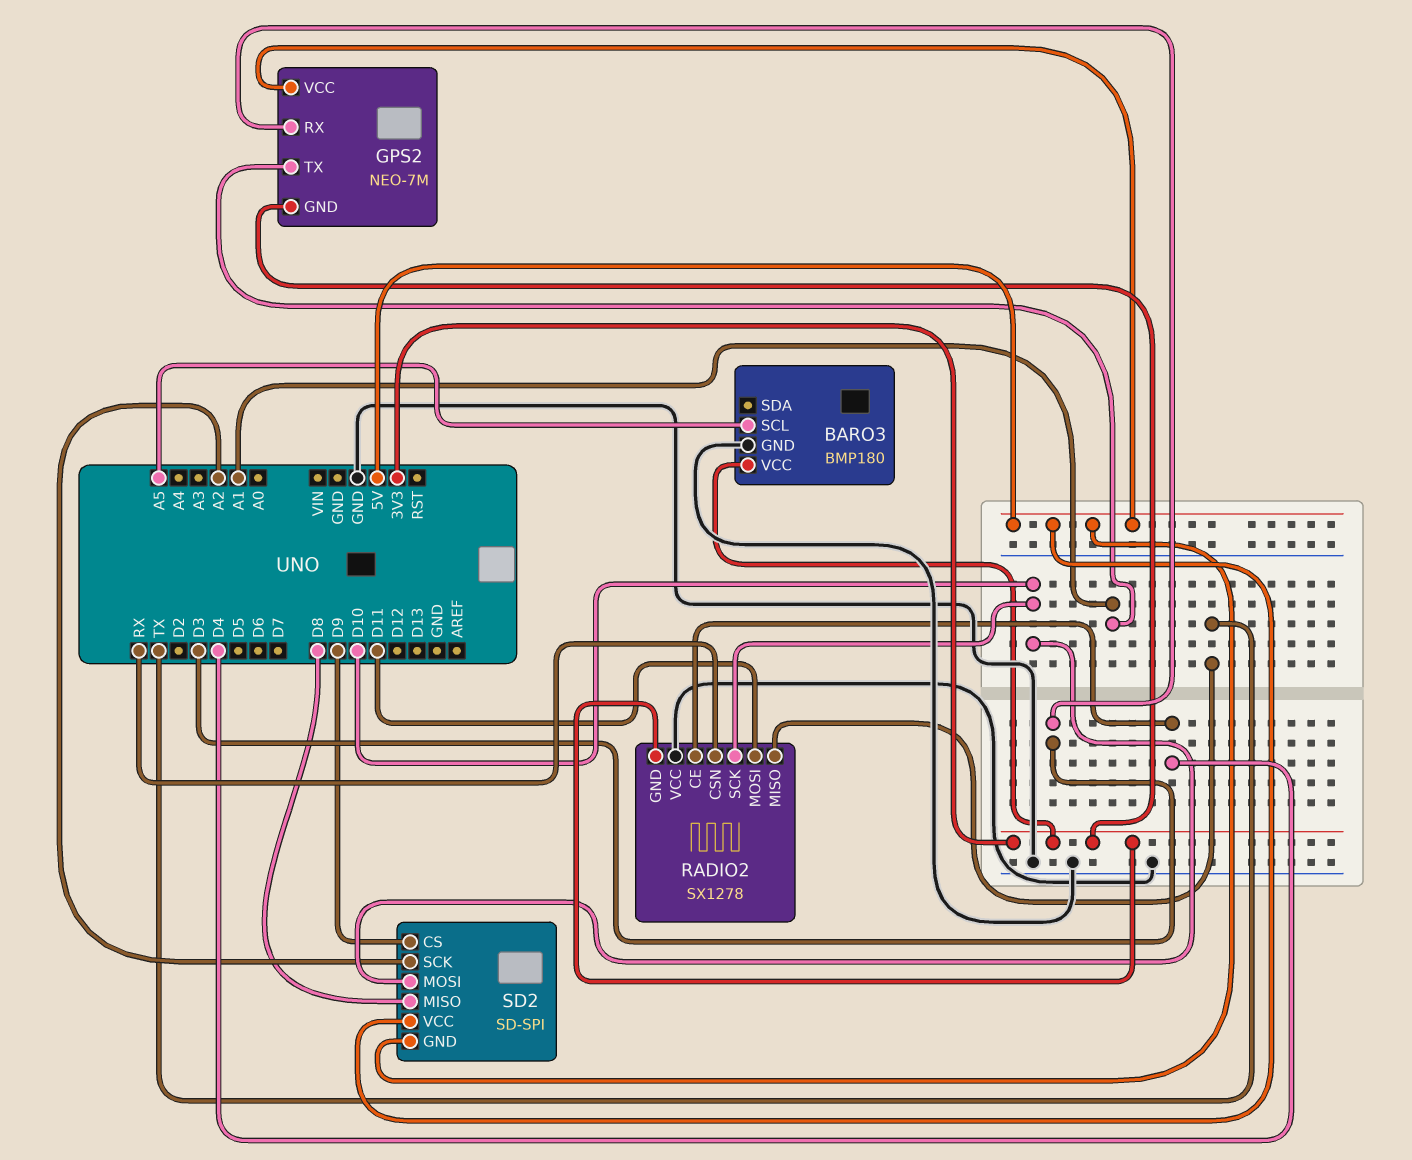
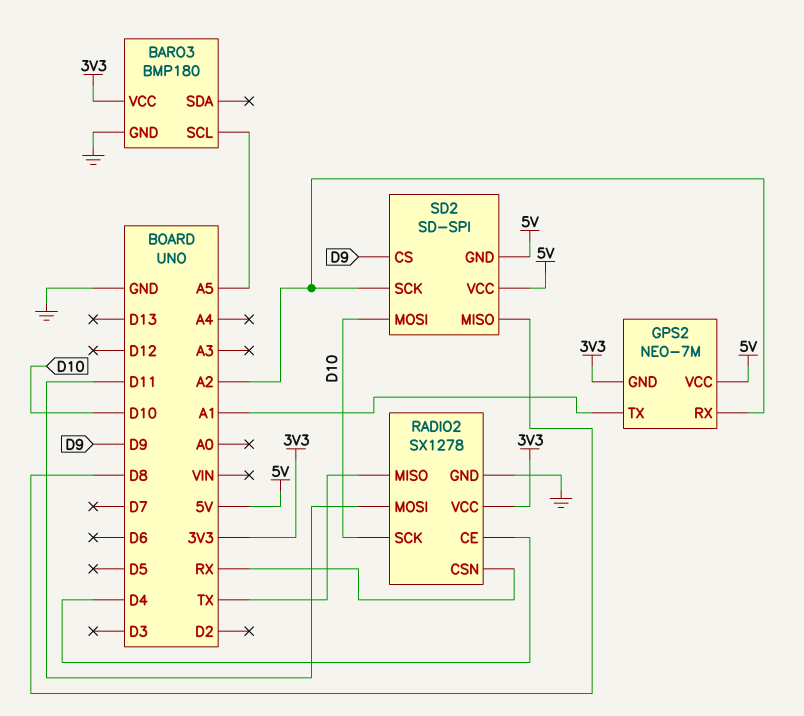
GPS2 pin RX: D3 -> A2
RADIO2 pin GND: 3V3 -> GND
RADIO2 pin VCC: GND -> 3V3

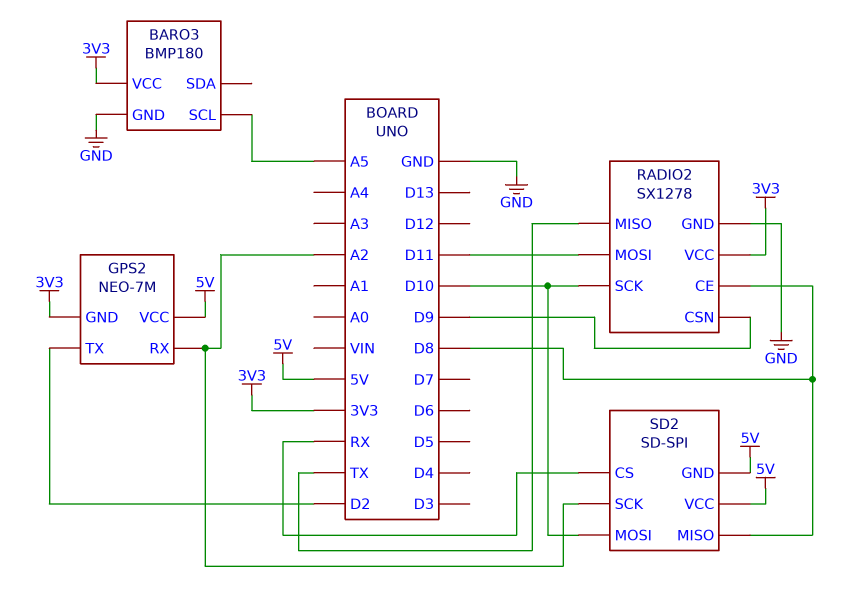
GPS2 pin TX: A1 -> D2
RADIO2 pin CE: D4 -> D8
RADIO2 pin CSN: RX -> D9
SD2 pin CS: D9 -> RX

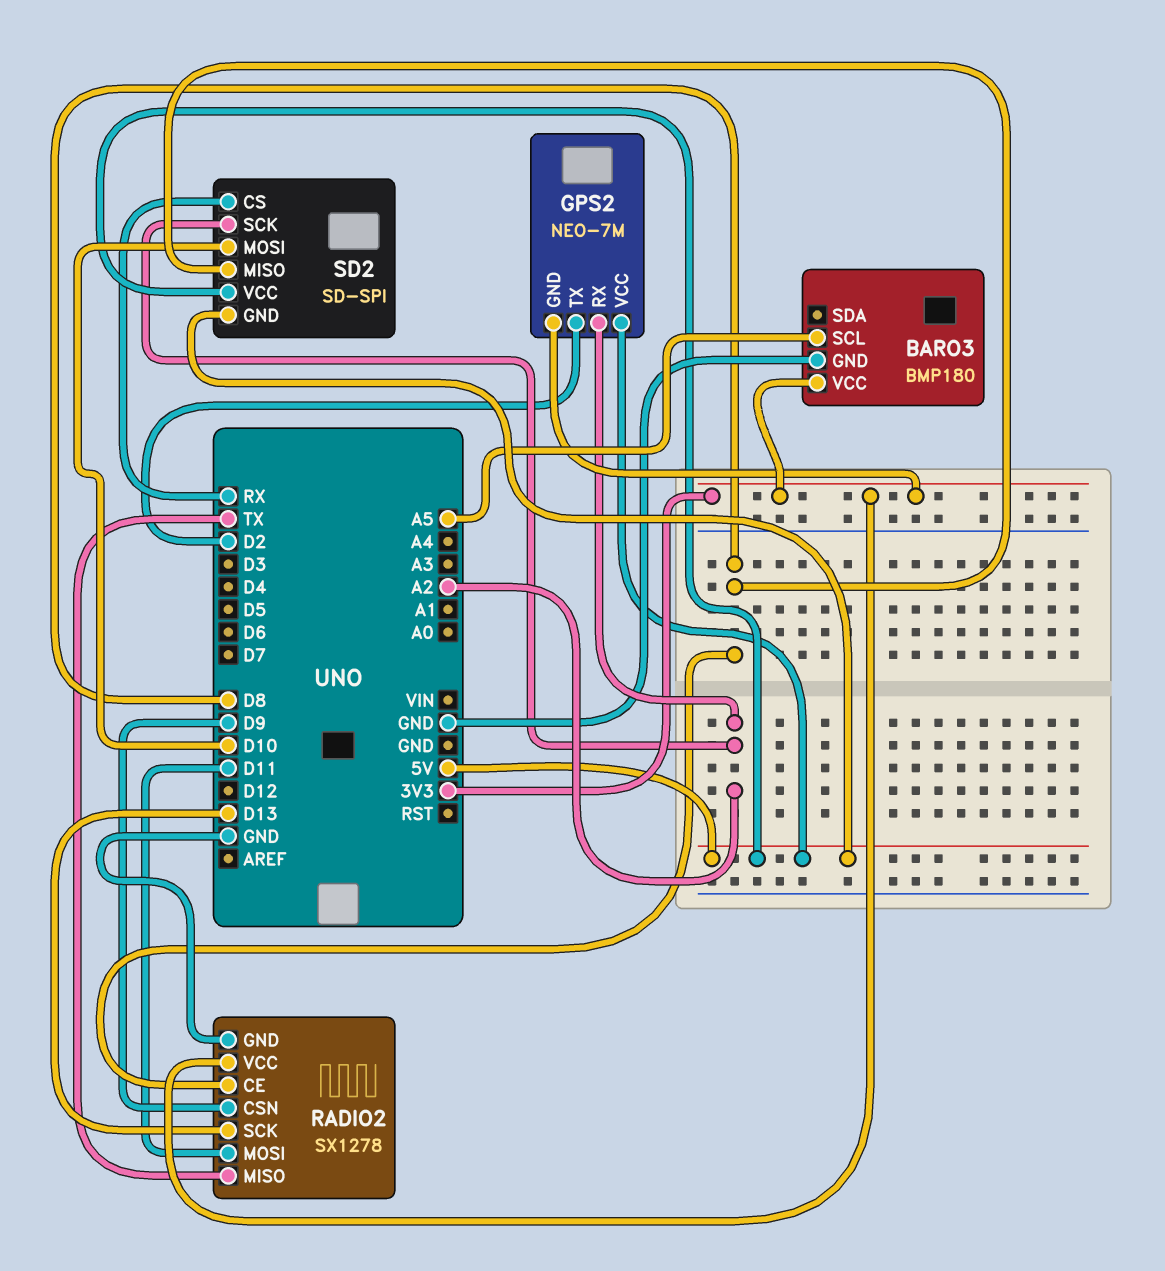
RADIO2 pin SCK: D10 -> D13

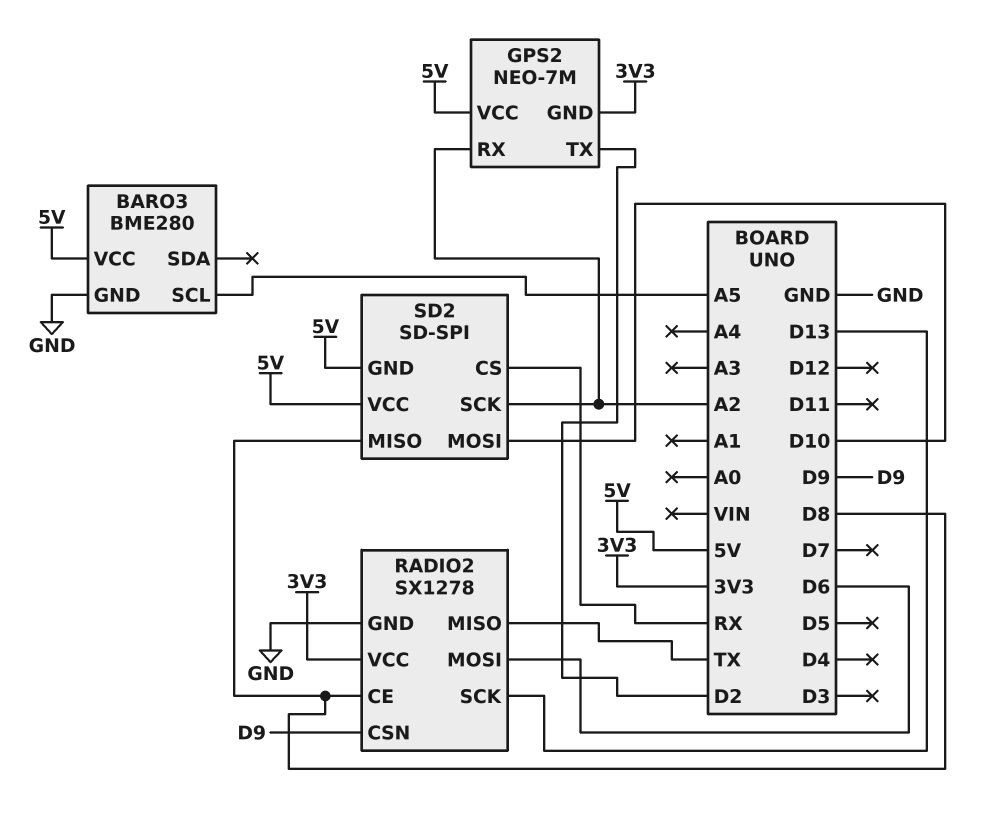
BARO3: BMP180 -> BME280
BARO3 pin VCC: 3V3 -> 5V
RADIO2 pin MOSI: D11 -> D6

